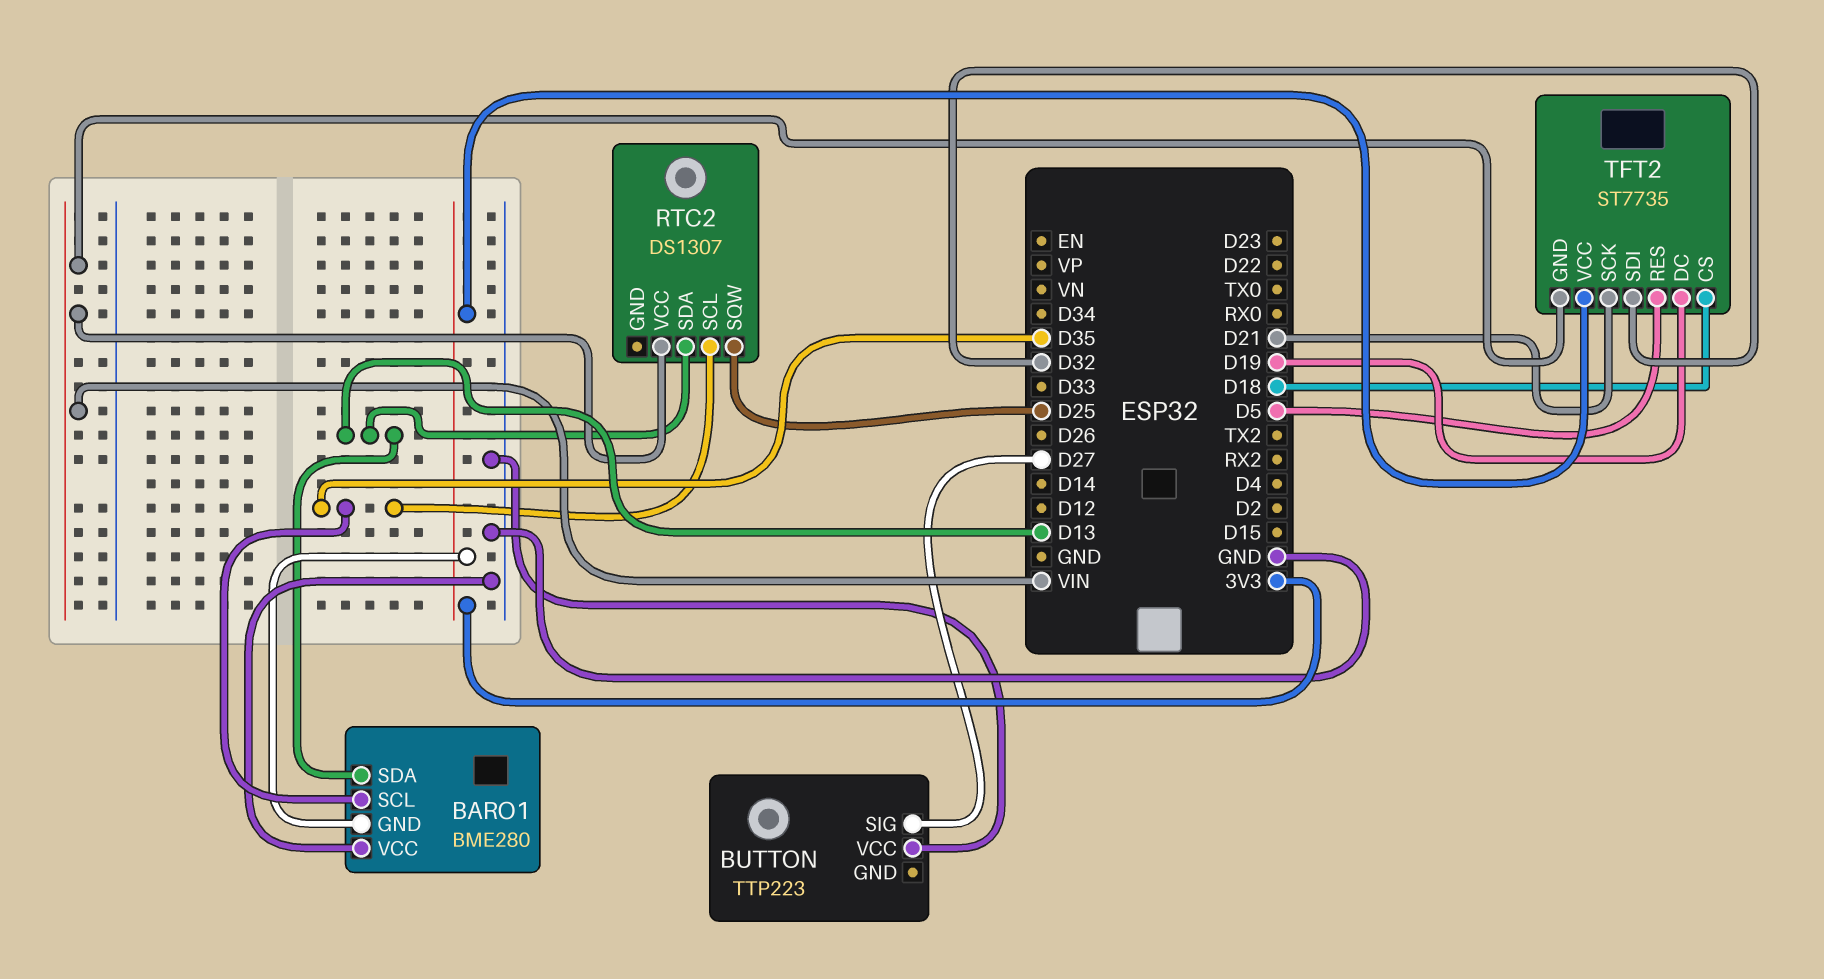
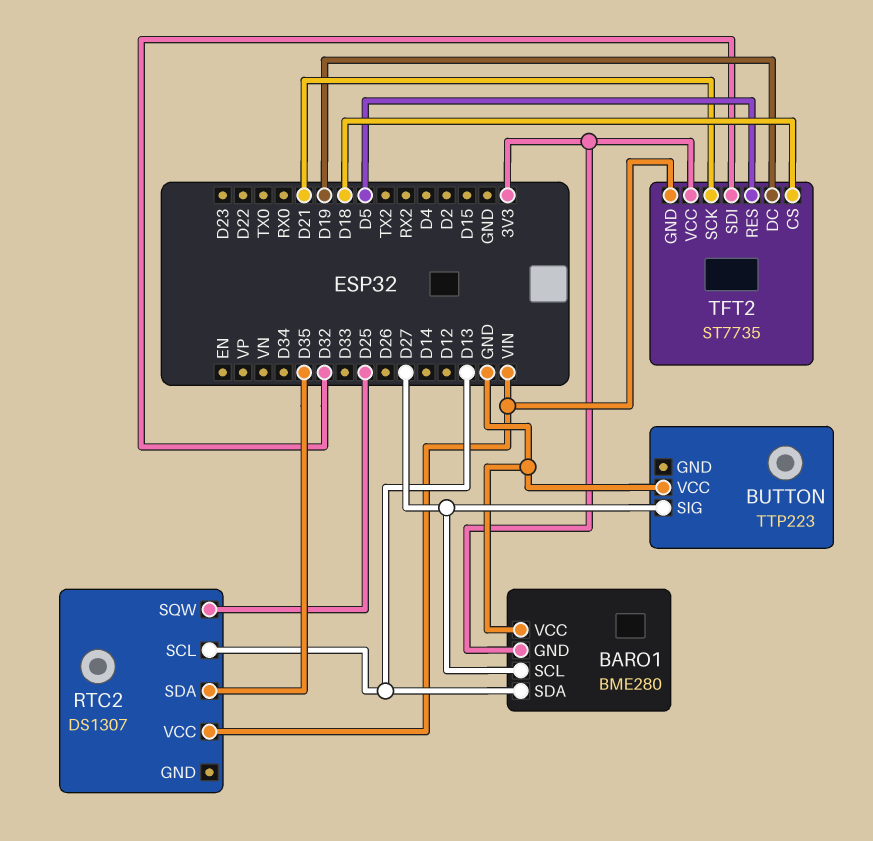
BARO1 pin SCL: D35 -> D27
RTC2 pin SCL: D35 -> D13
RTC2 pin SDA: D13 -> D35

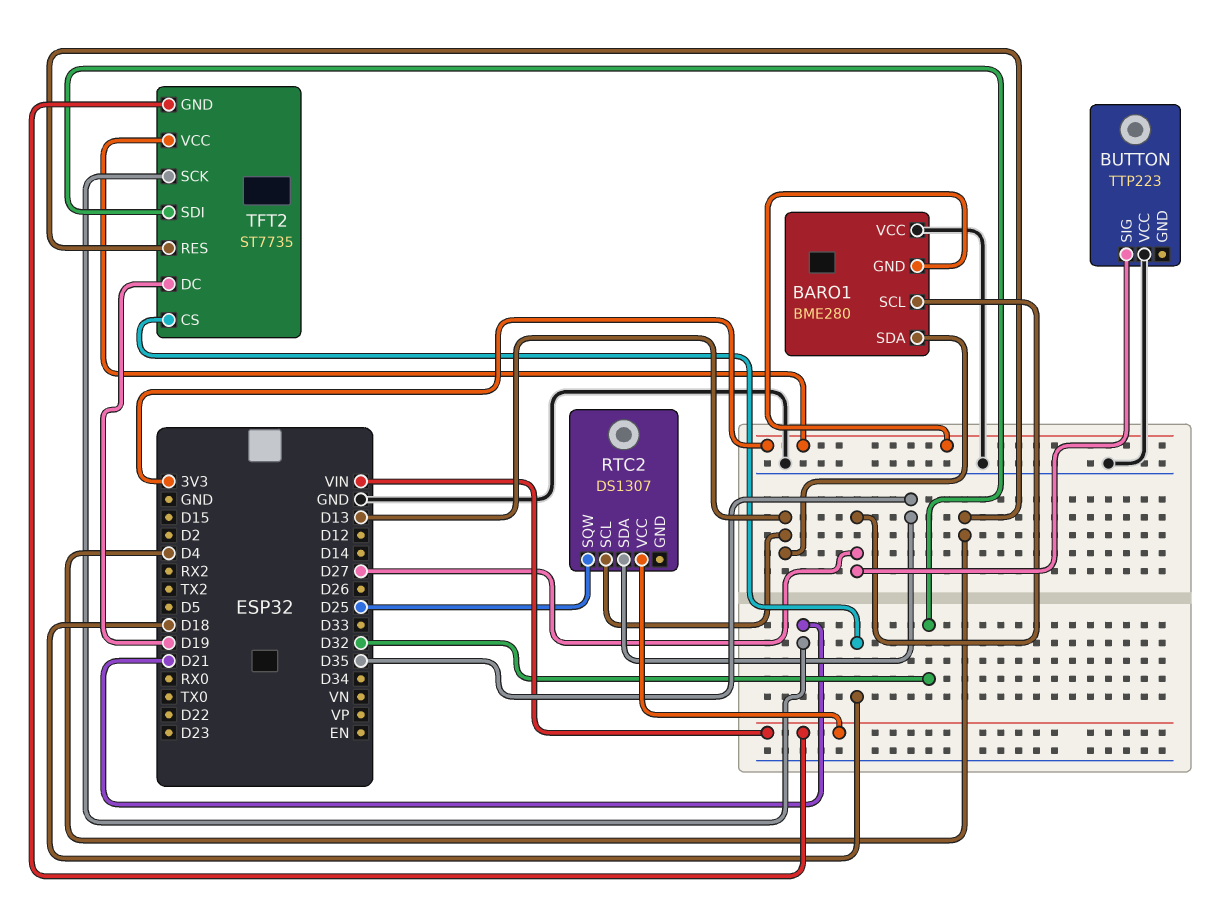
TFT2 pin RES: D5 -> D4

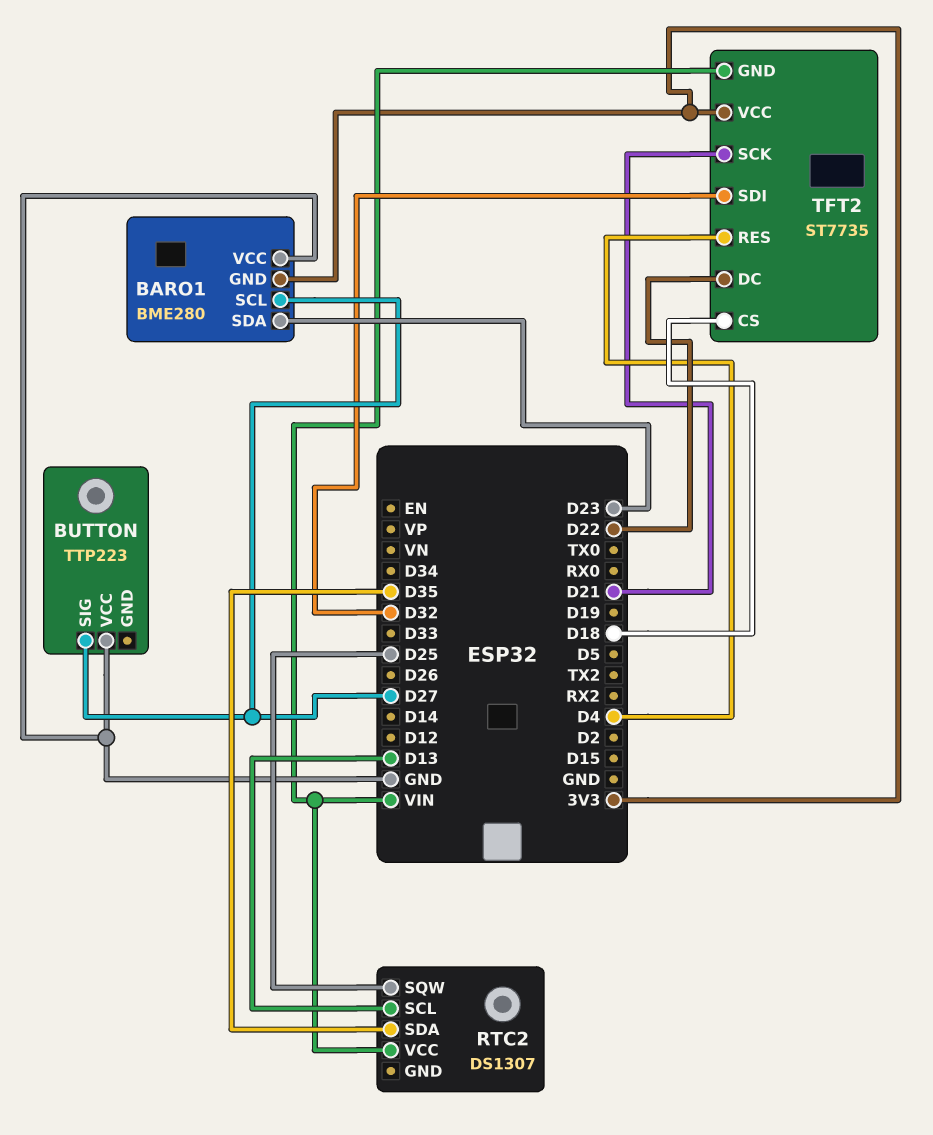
BARO1 pin SDA: D13 -> D23
TFT2 pin DC: D19 -> D22

